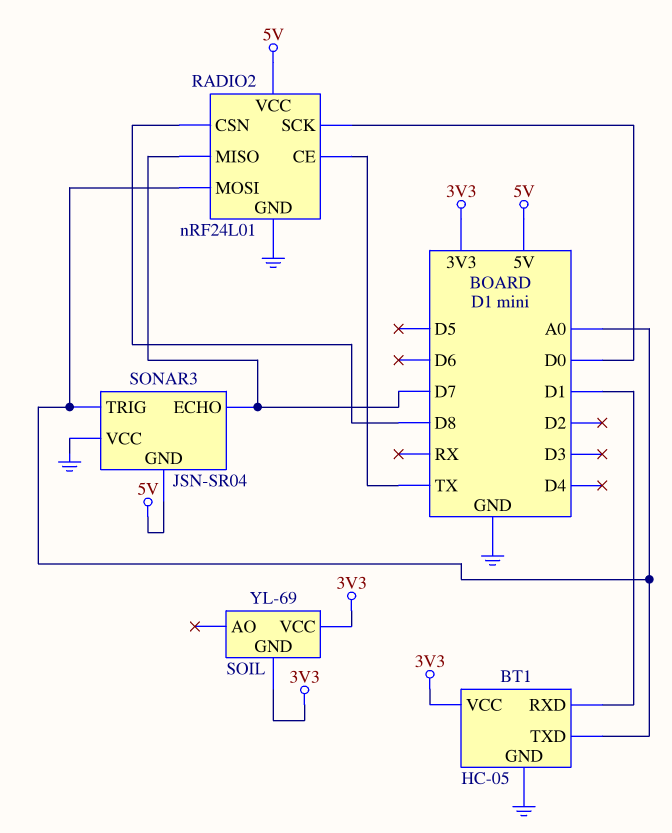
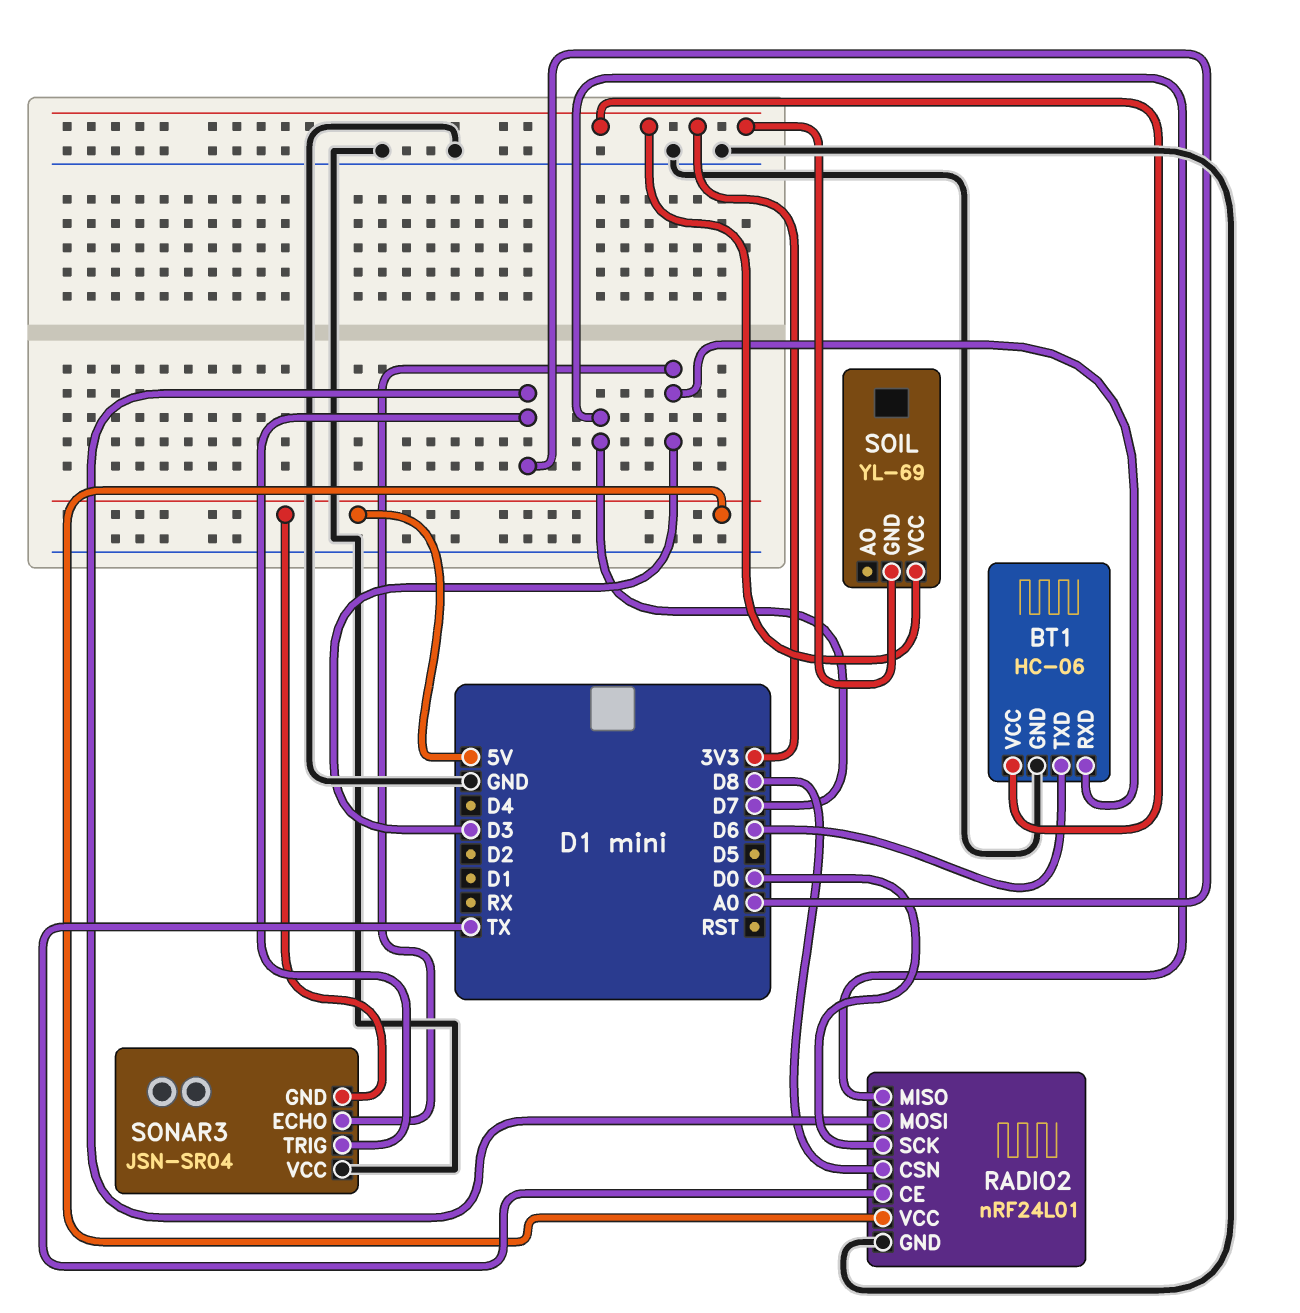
BT1: HC-05 -> HC-06
BT1 pin RXD: D1 -> D3
BT1 pin TXD: A0 -> D6
SONAR3 pin ECHO: D7 -> D3

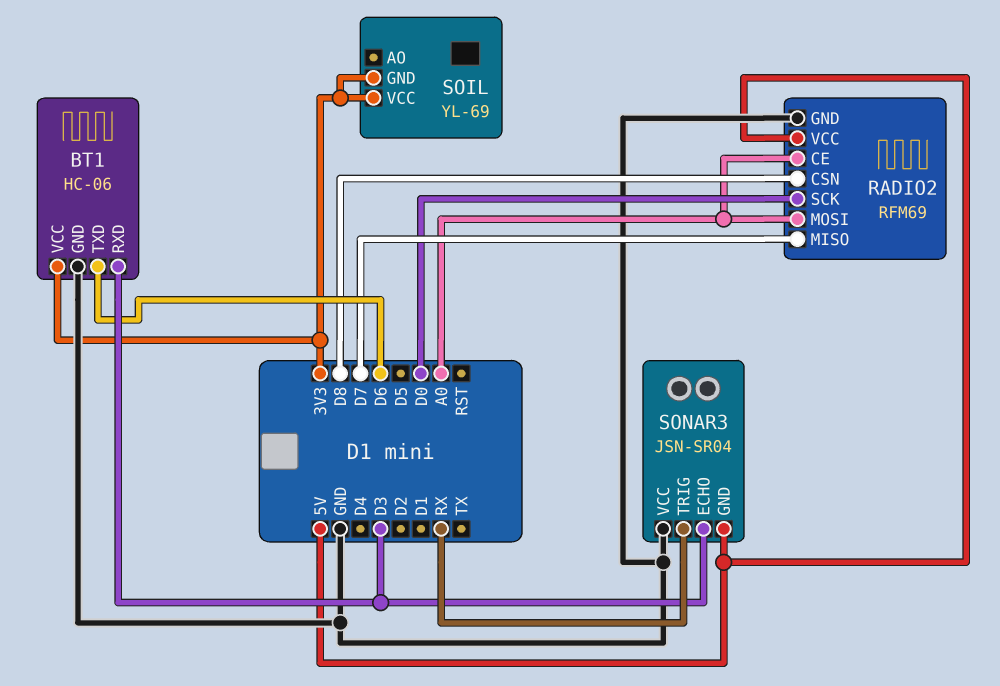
RADIO2: nRF24L01 -> RFM69
RADIO2 pin CE: TX -> A0
SONAR3 pin TRIG: A0 -> RX

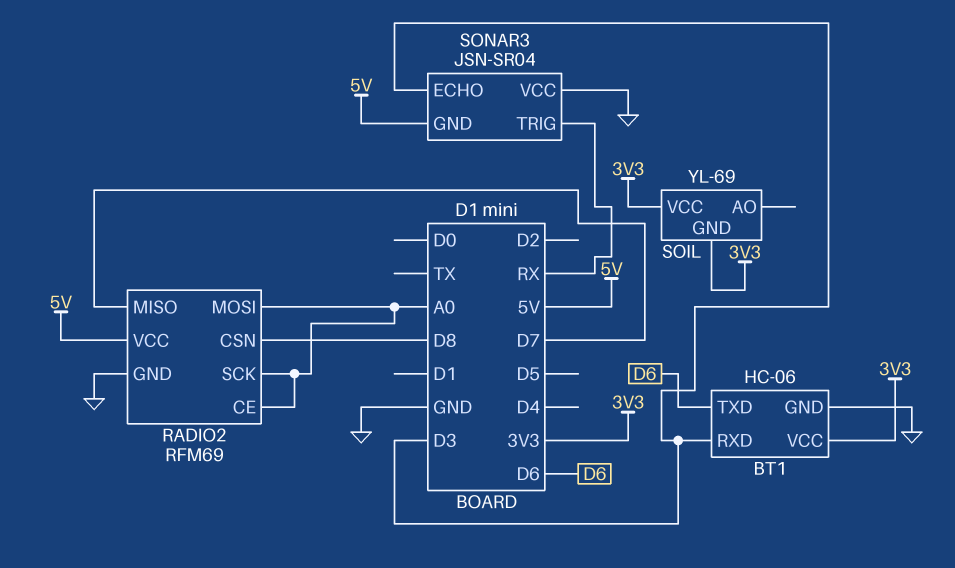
RADIO2 pin SCK: D0 -> A0

